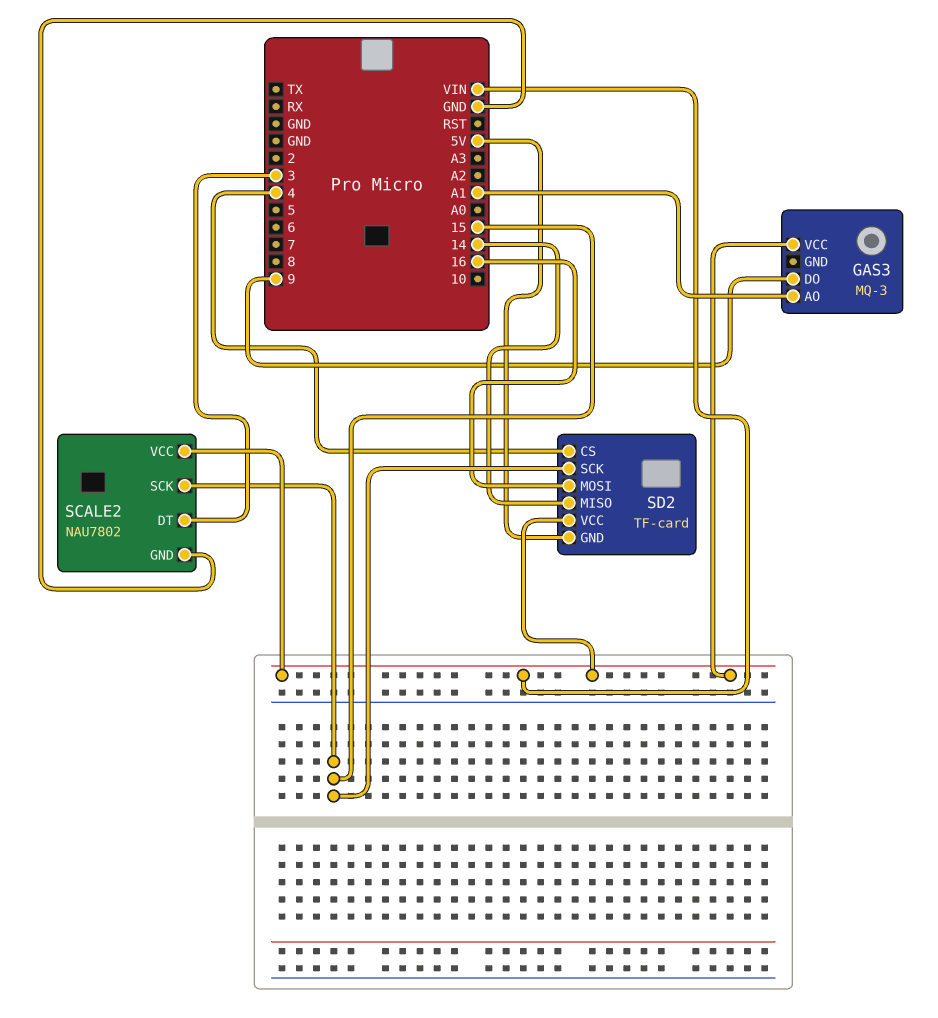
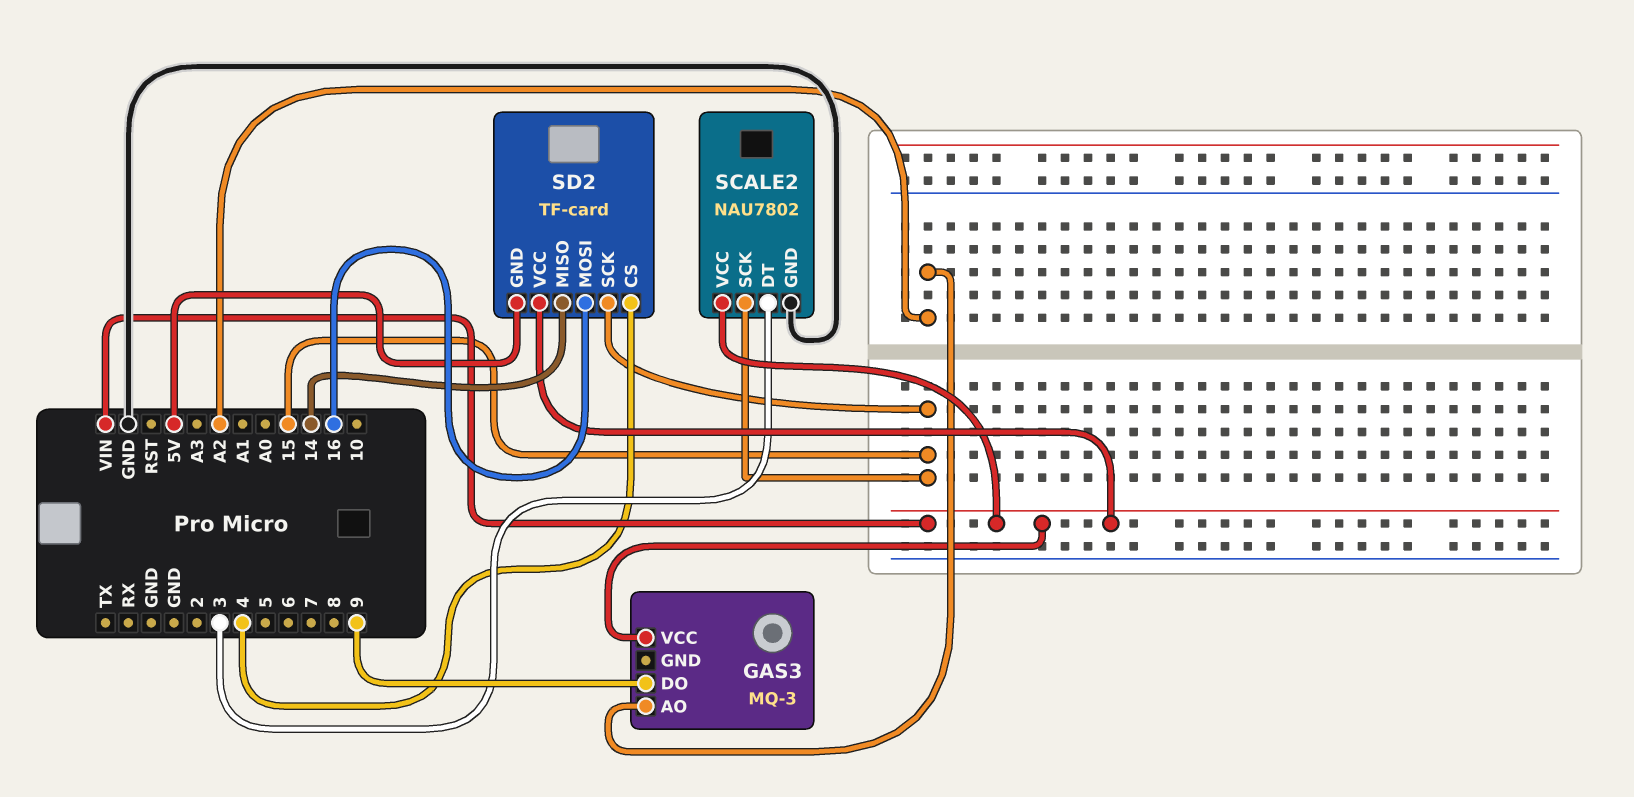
GAS3 pin AO: A1 -> A2

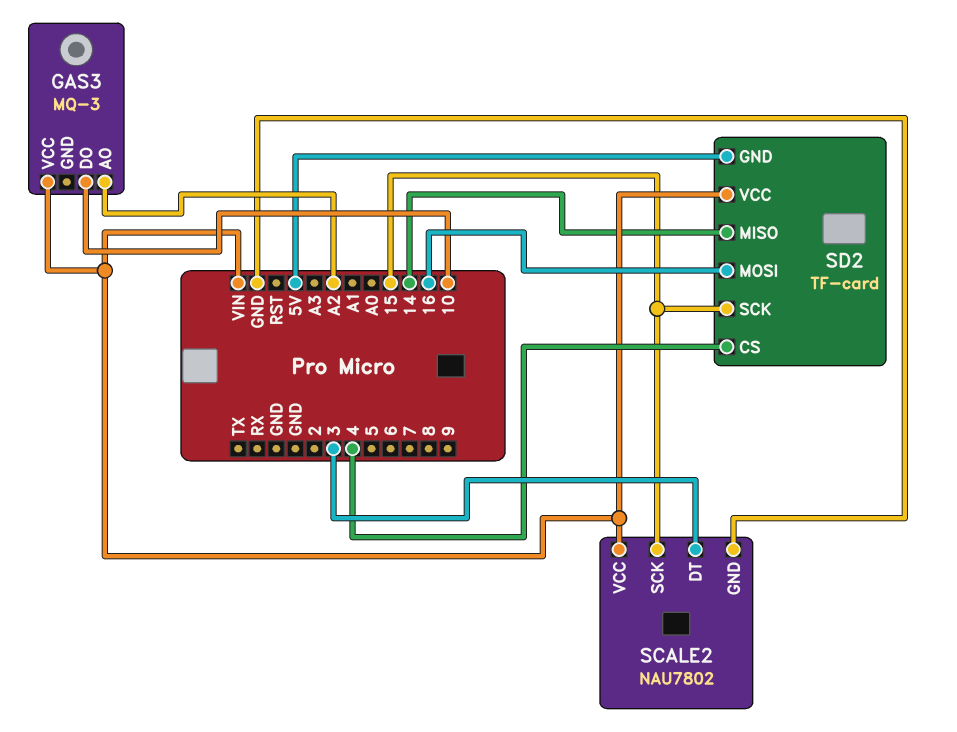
GAS3 pin DO: 9 -> 10

